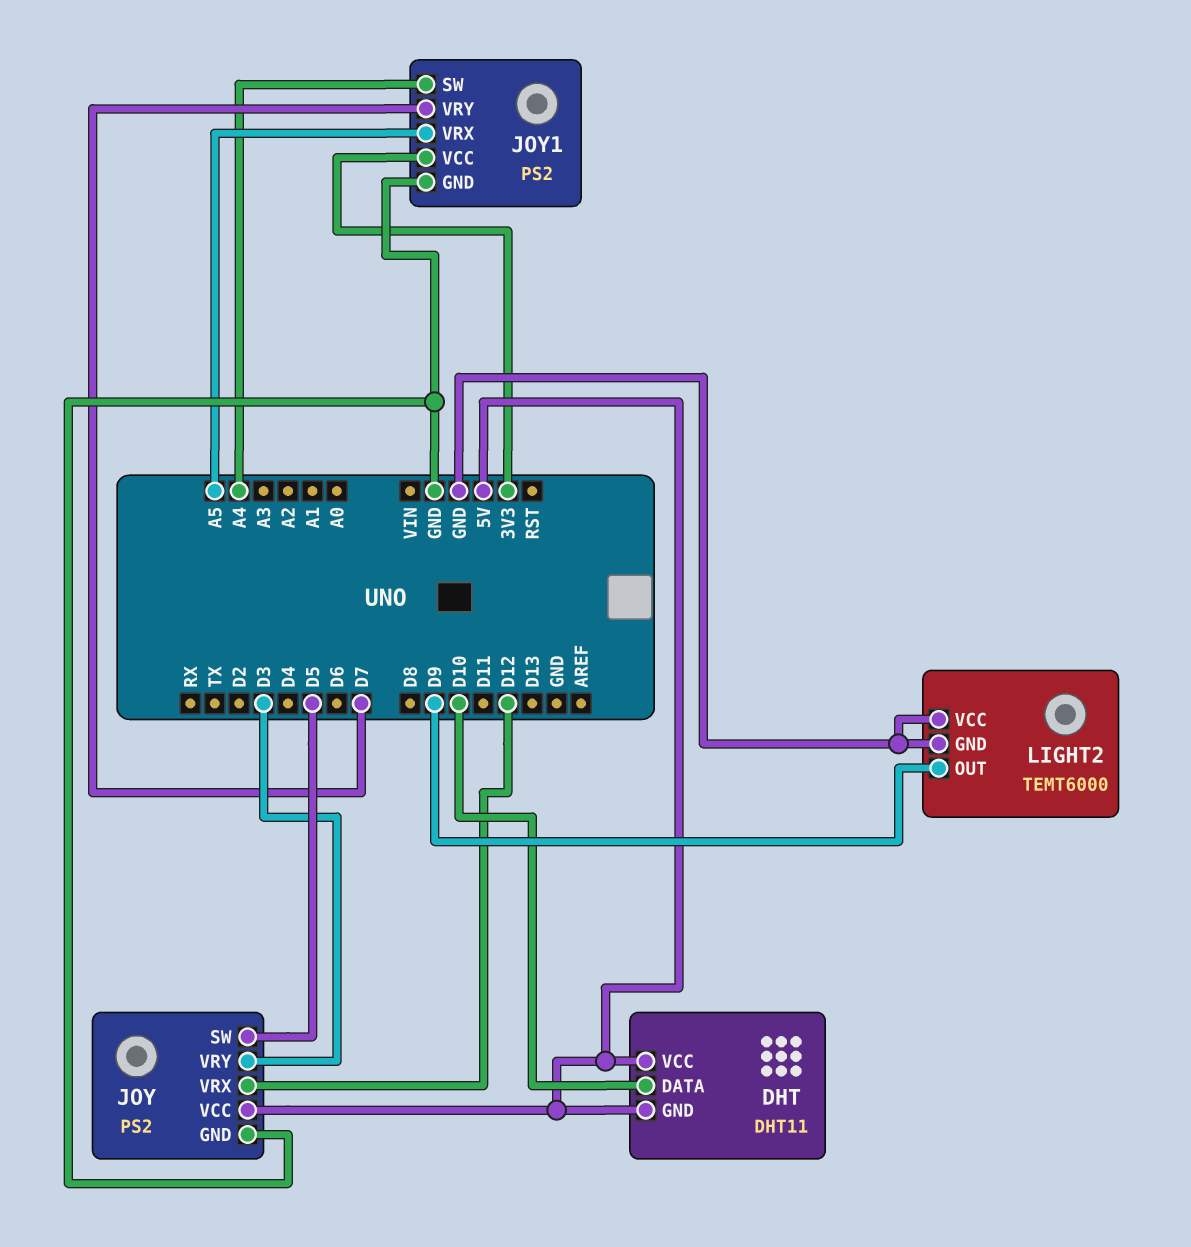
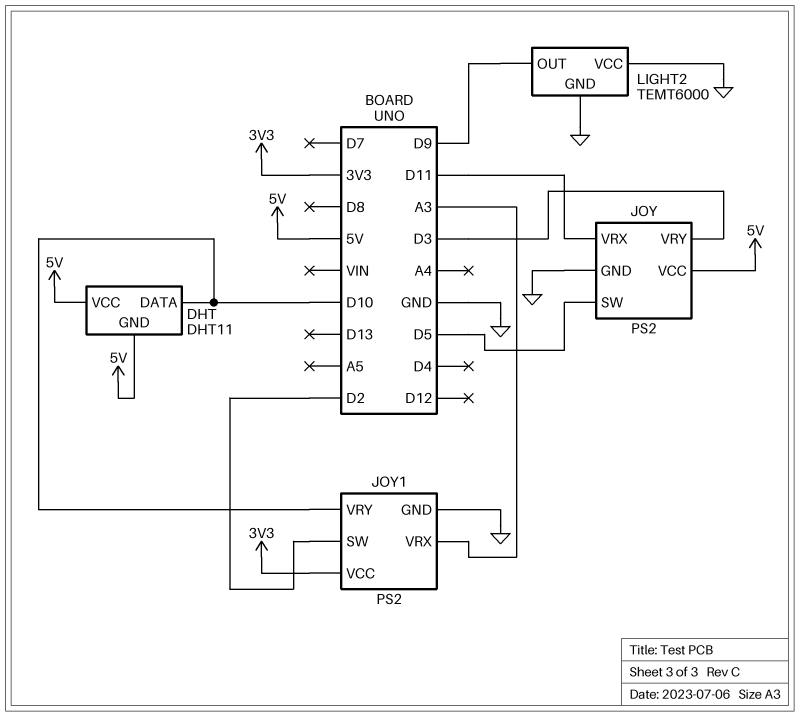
JOY pin VRX: D12 -> D11
JOY1 pin SW: A4 -> D2
JOY1 pin VRX: A5 -> A3
JOY1 pin VRY: D7 -> D10

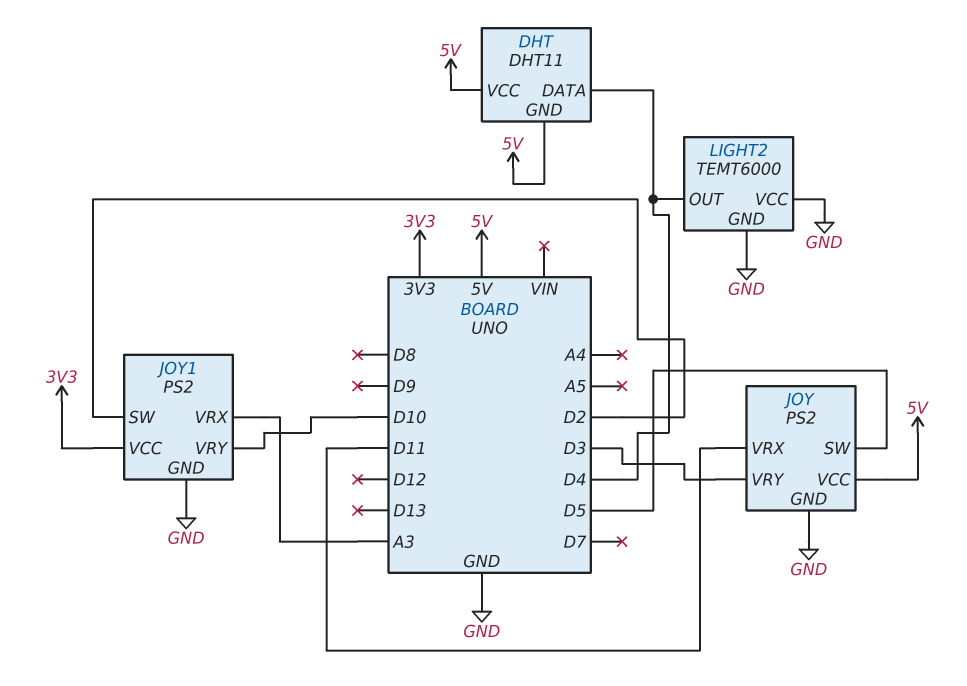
DHT pin DATA: D10 -> D4
LIGHT2 pin OUT: D9 -> D4

